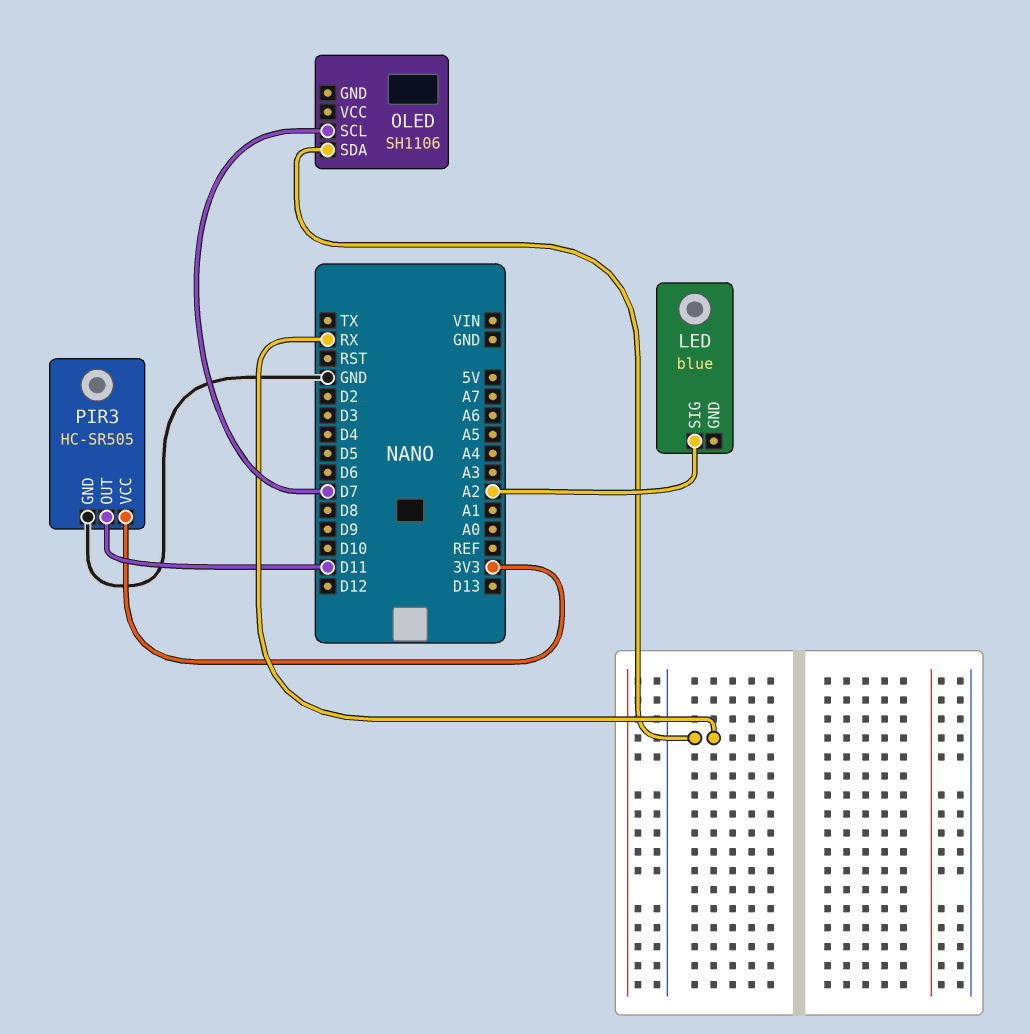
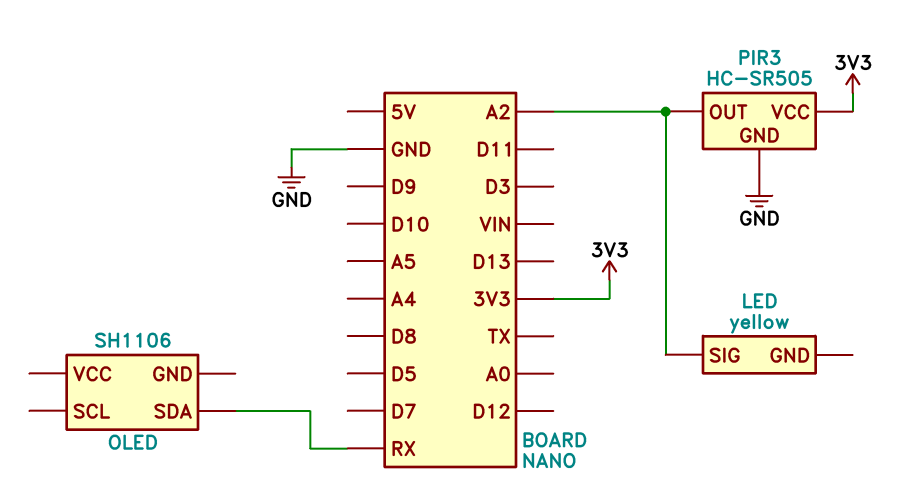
LED: blue -> yellow
OLED pin SCL: D7 -> none
PIR3 pin OUT: D11 -> A2

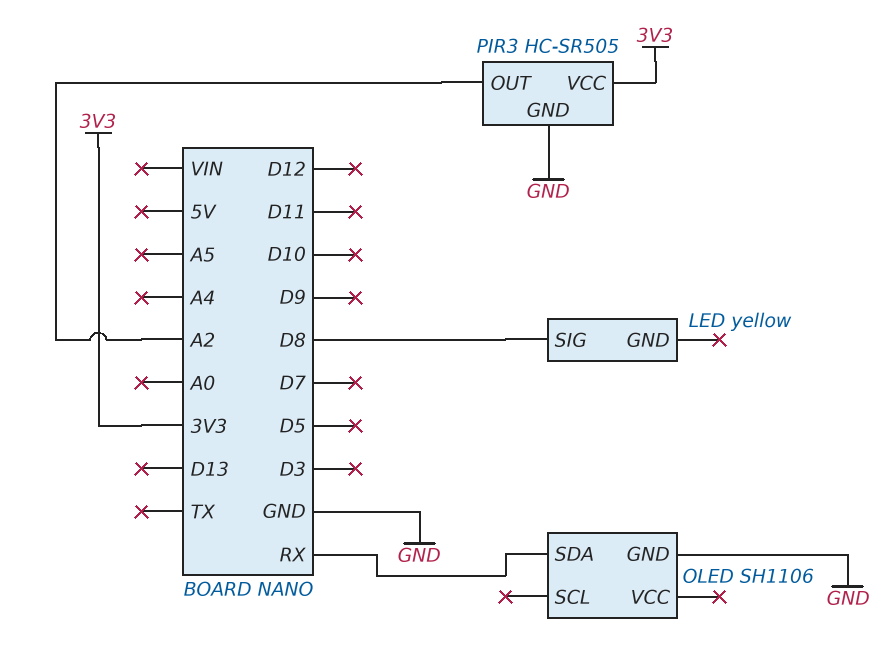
LED pin SIG: A2 -> D8
OLED pin GND: none -> GND

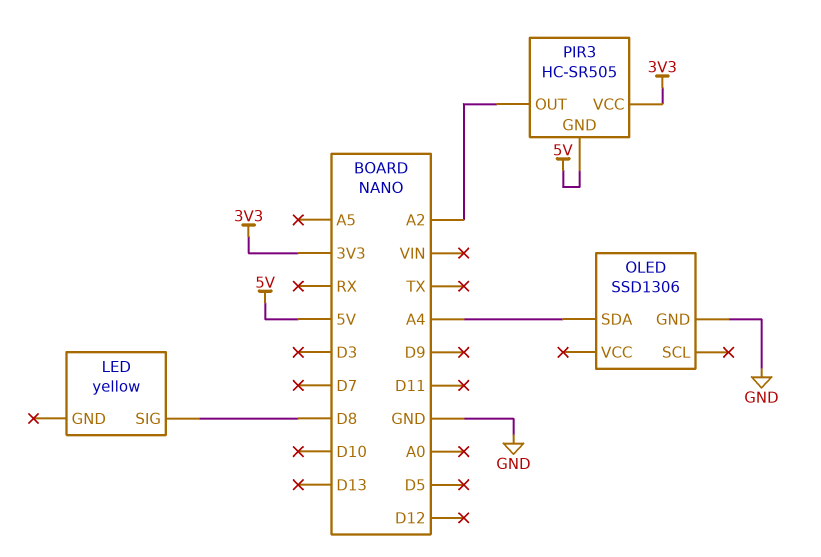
OLED: SH1106 -> SSD1306
OLED pin SDA: RX -> A4
PIR3 pin GND: GND -> 5V

